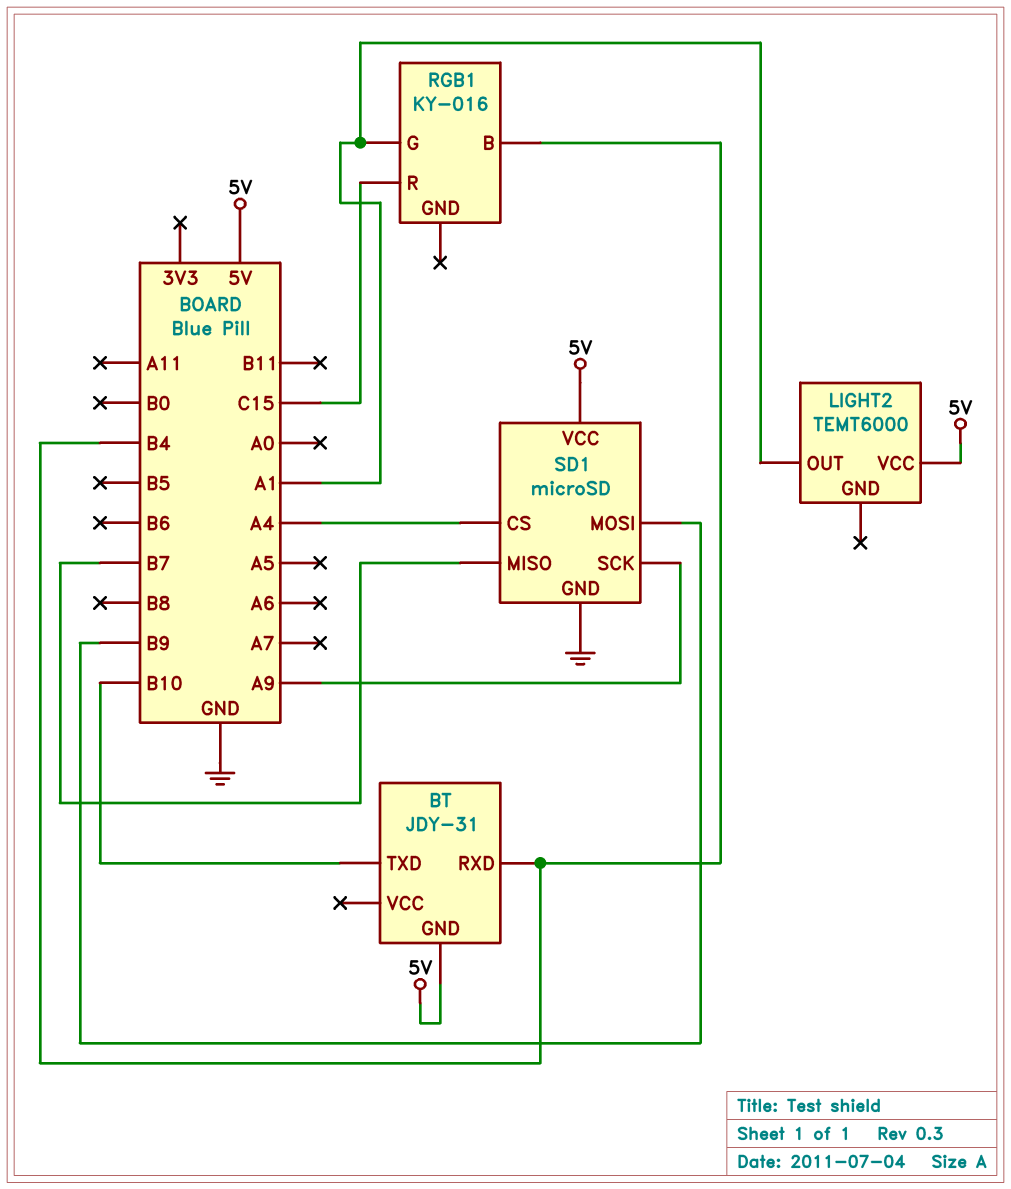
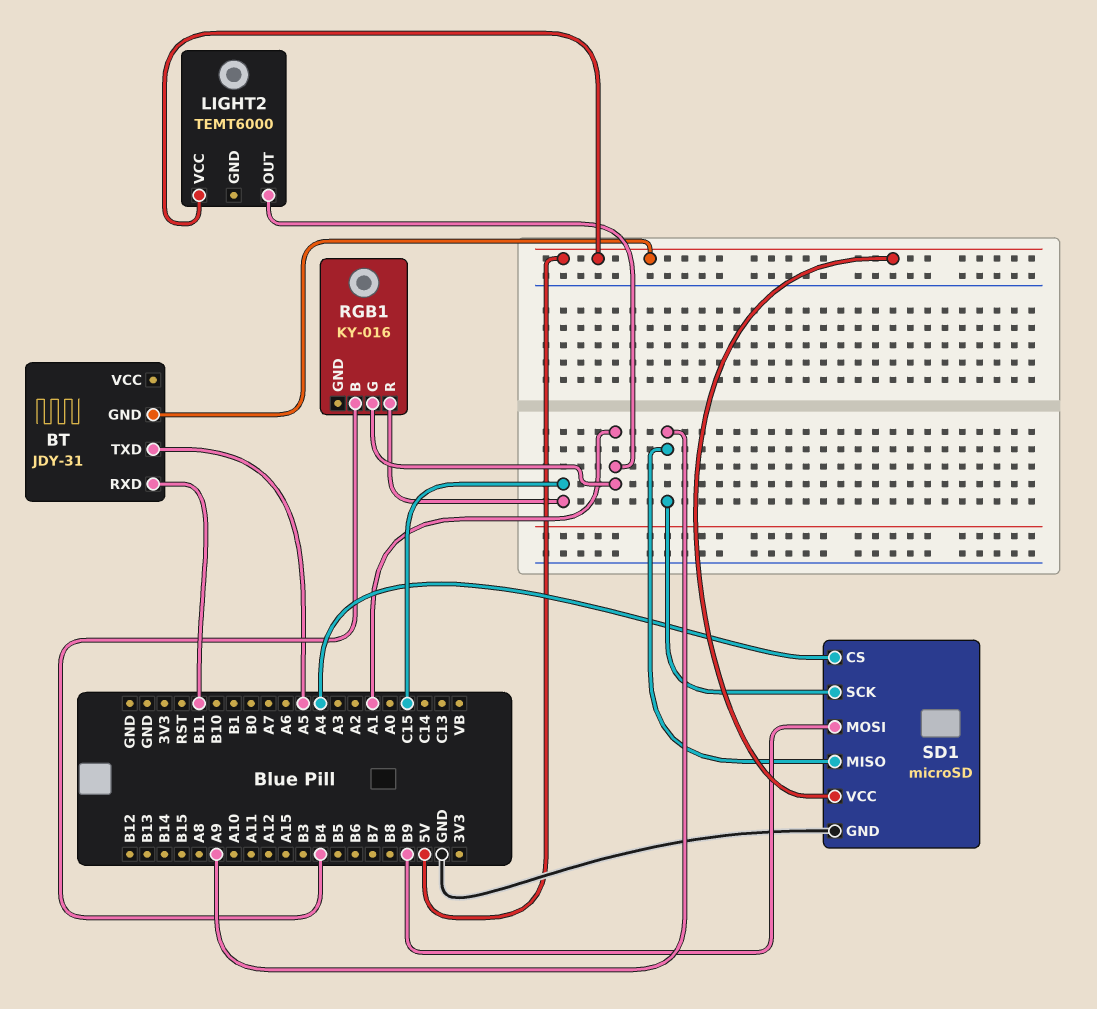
BT pin RXD: B4 -> B11
BT pin TXD: B10 -> A5
SD1 pin MISO: B7 -> A9

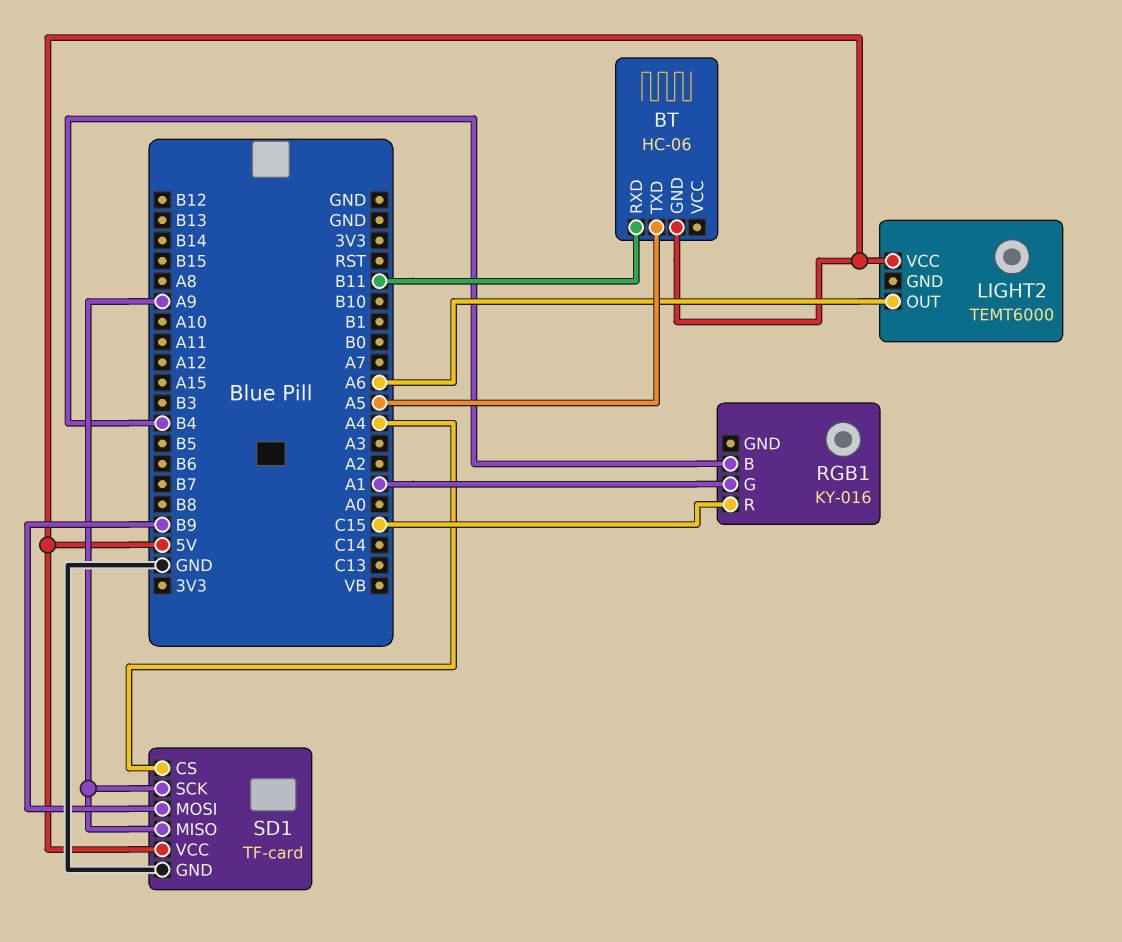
BT: JDY-31 -> HC-06
LIGHT2 pin OUT: A1 -> A6
SD1: microSD -> TF-card

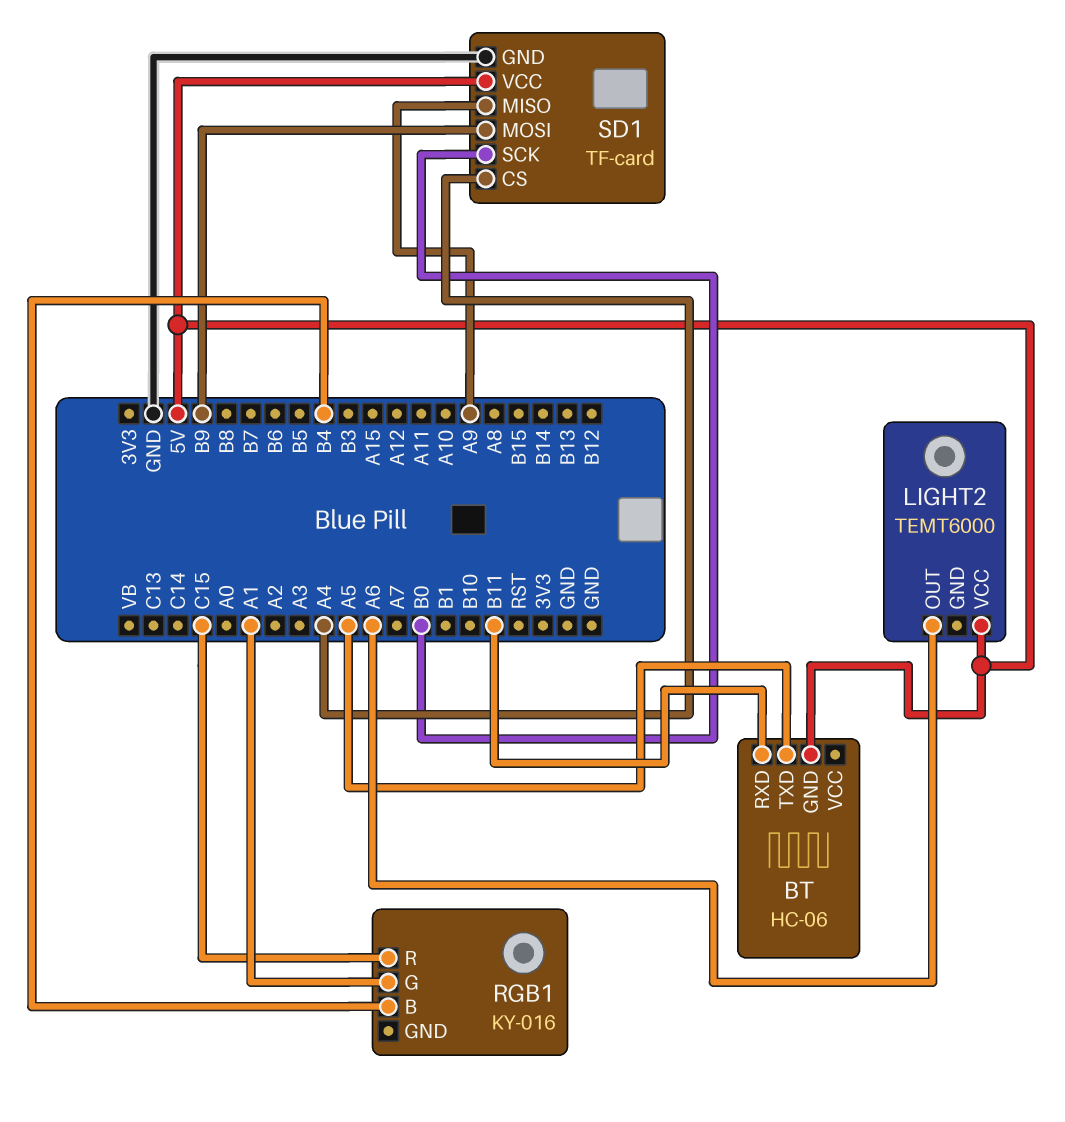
SD1 pin SCK: A9 -> B0

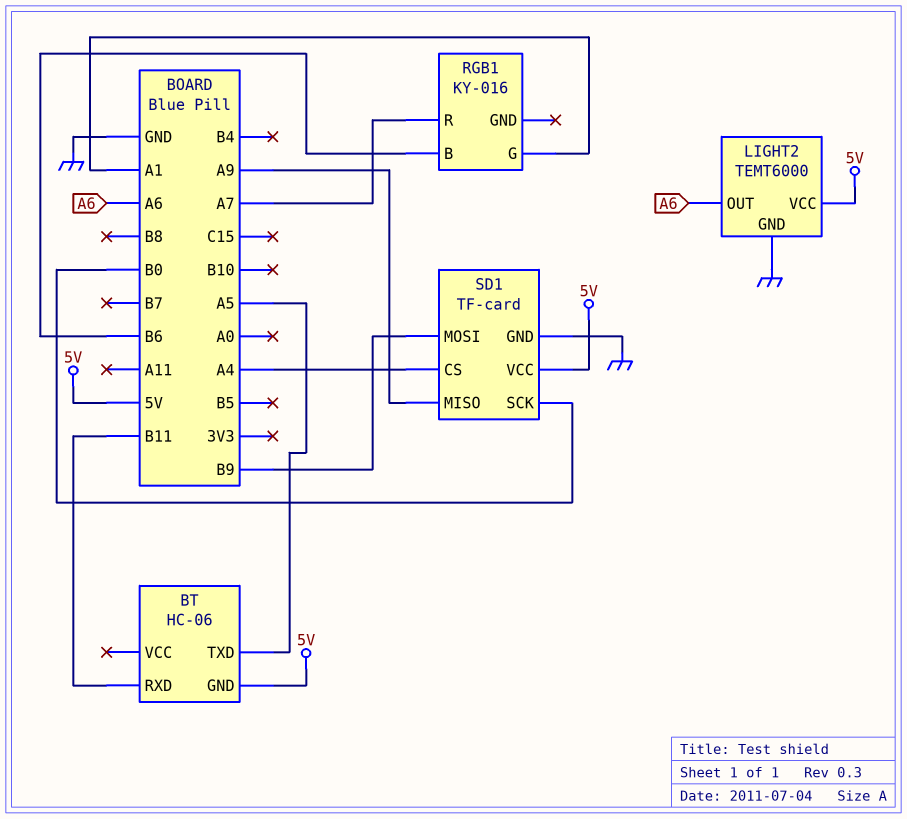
LIGHT2 pin GND: none -> GND
RGB1 pin B: B4 -> B6
RGB1 pin R: C15 -> A7

